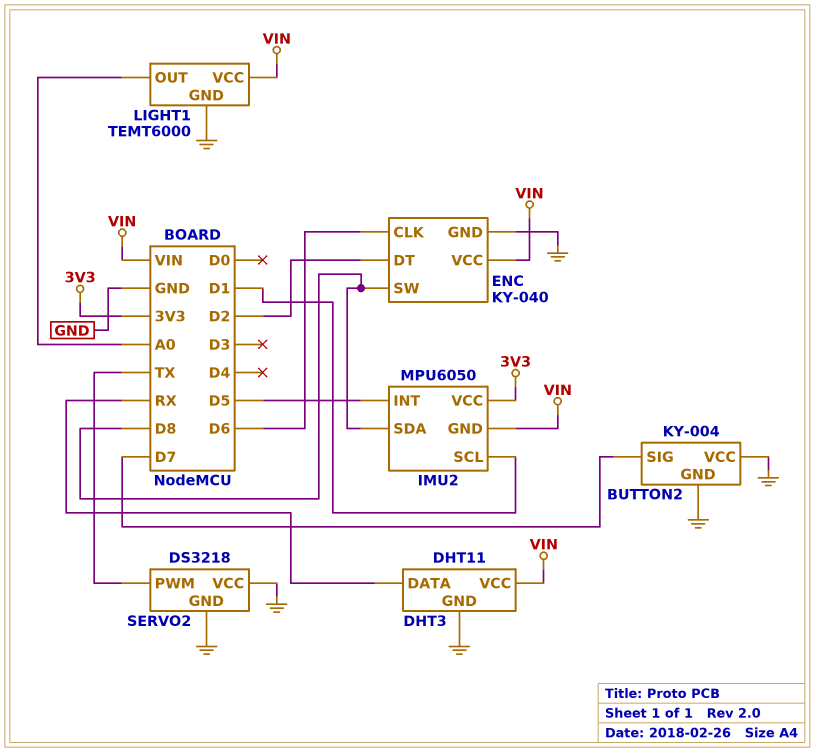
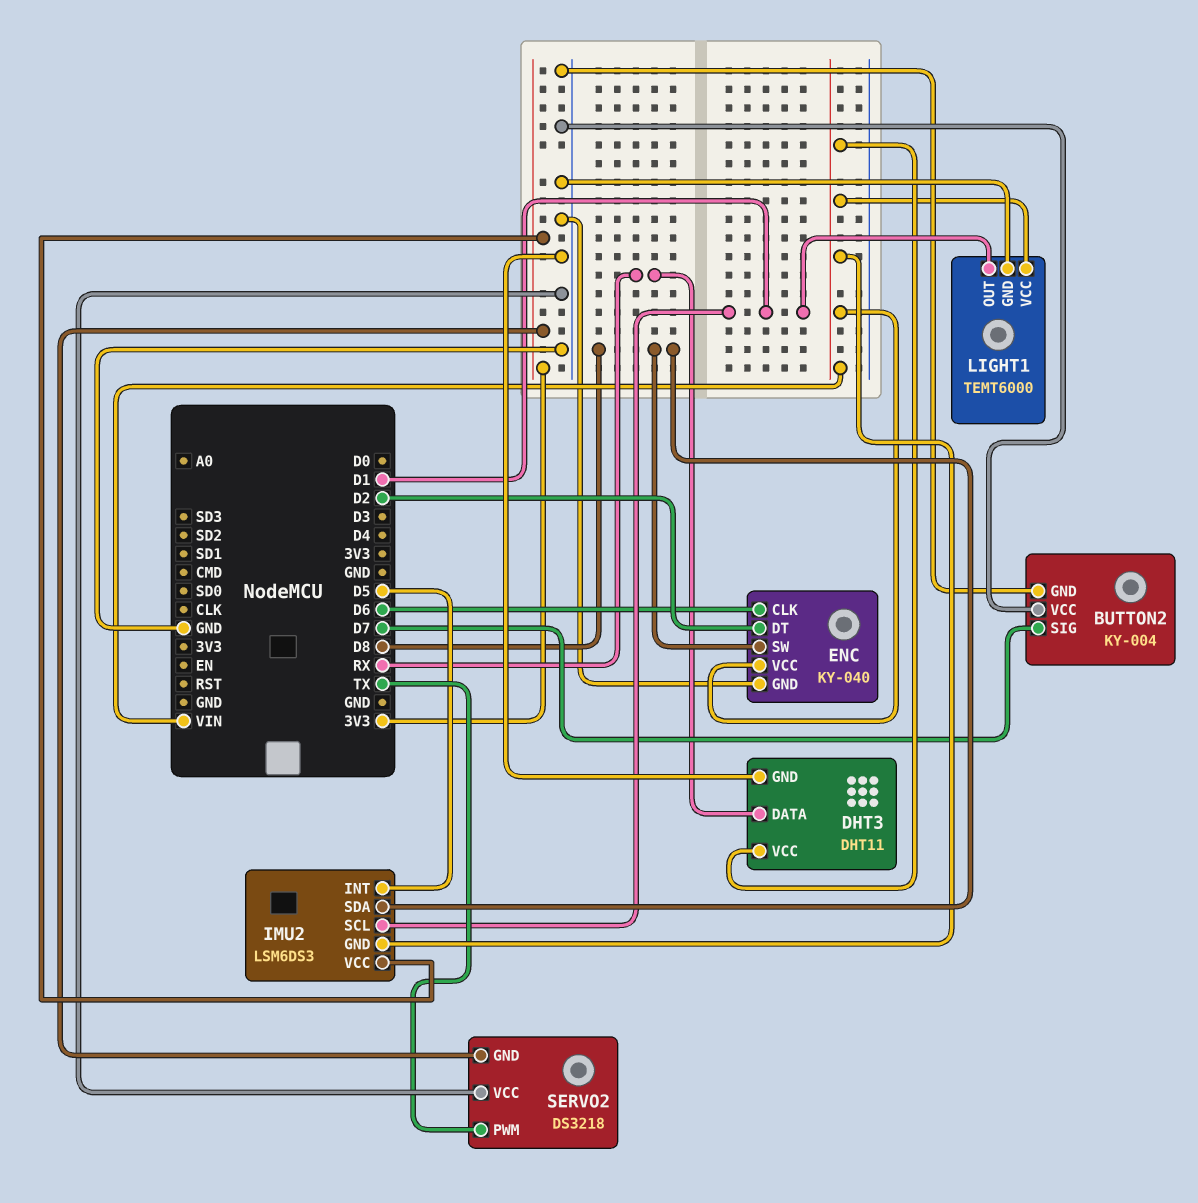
IMU2: MPU6050 -> LSM6DS3
LIGHT1 pin OUT: A0 -> D1
SERVO2 pin GND: GND -> 3V3

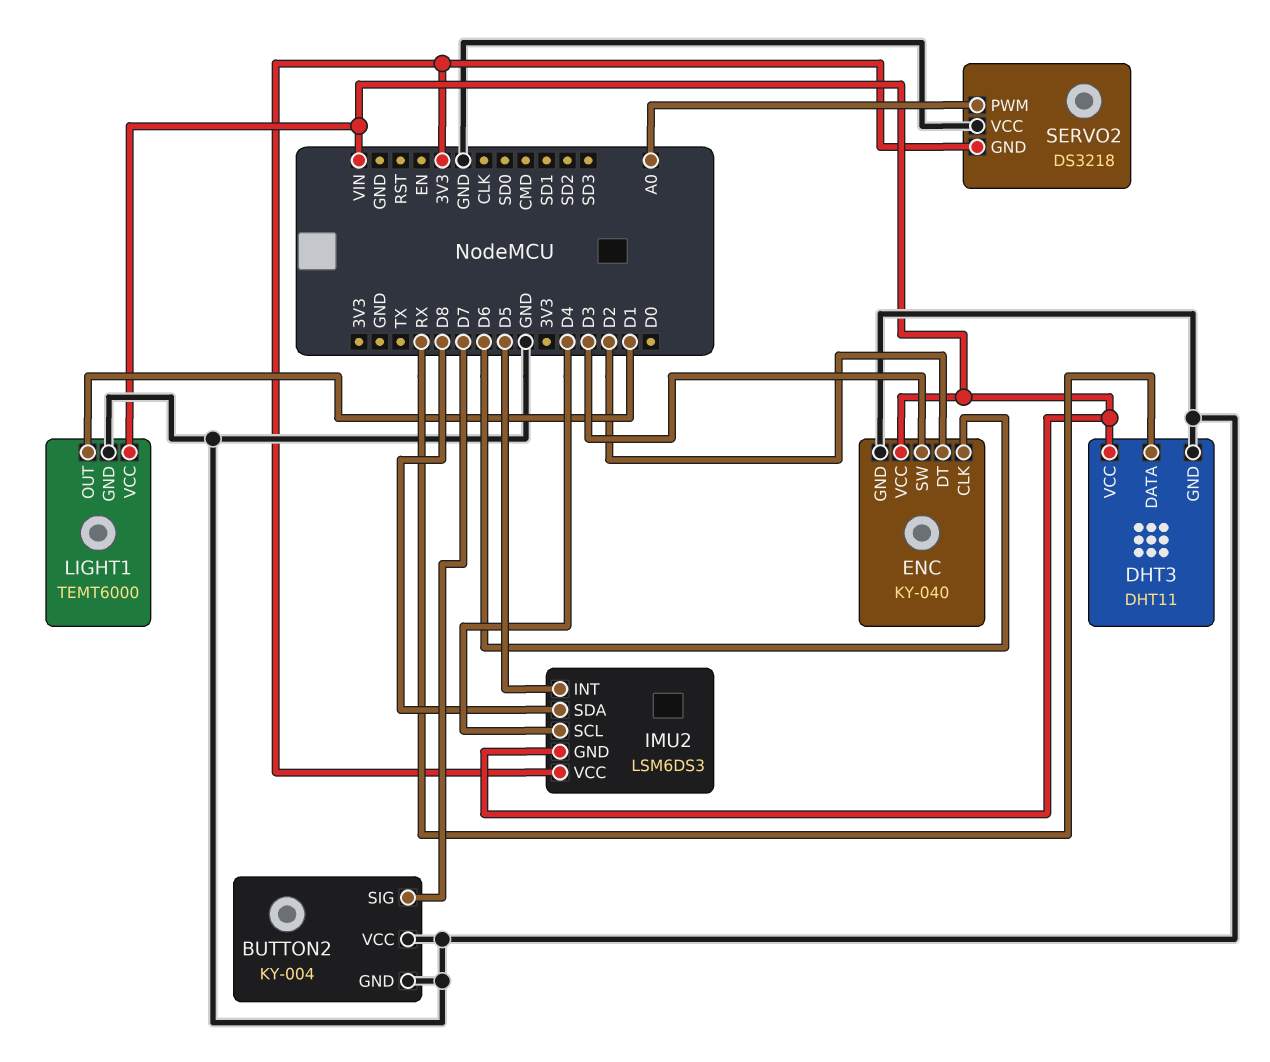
ENC pin SW: D8 -> D3
IMU2 pin SCL: D1 -> D4
SERVO2 pin PWM: TX -> A0

